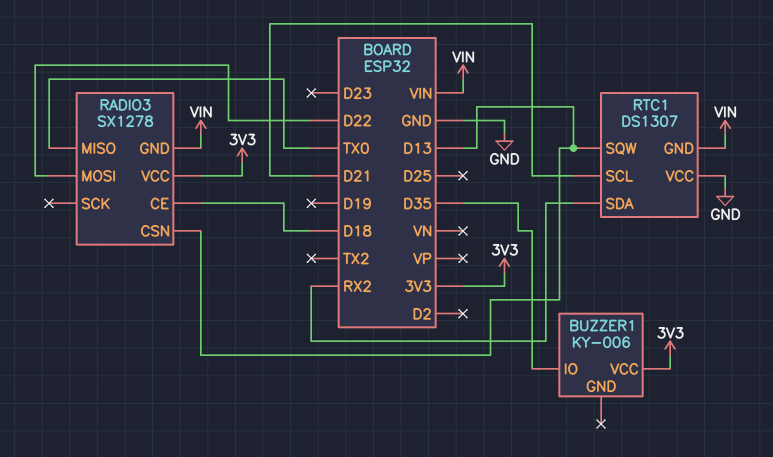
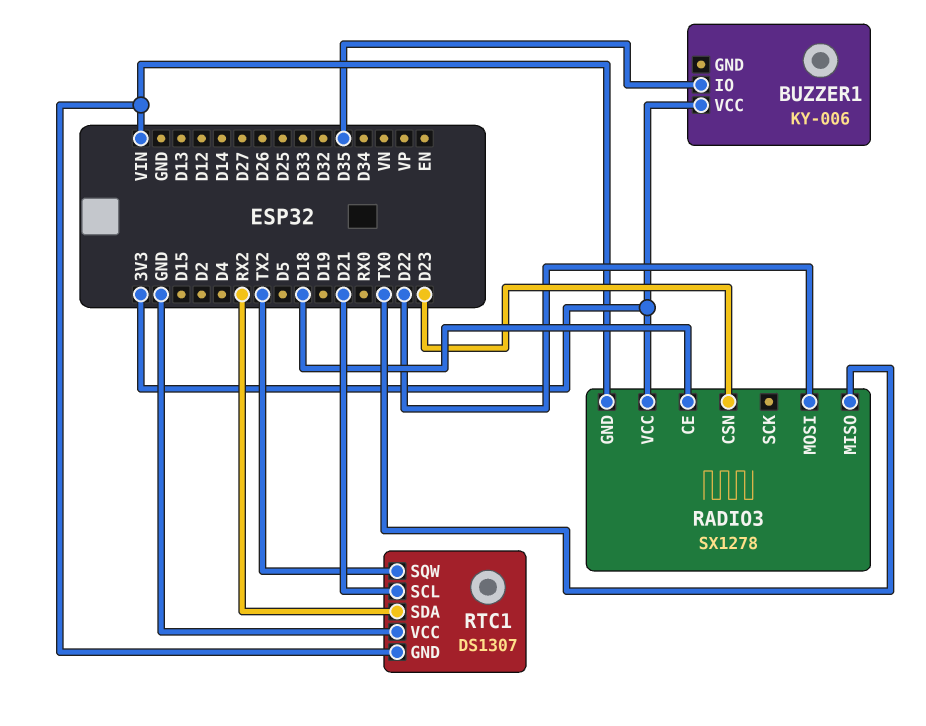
RADIO3 pin CSN: D13 -> D23
RTC1 pin SQW: D13 -> TX2

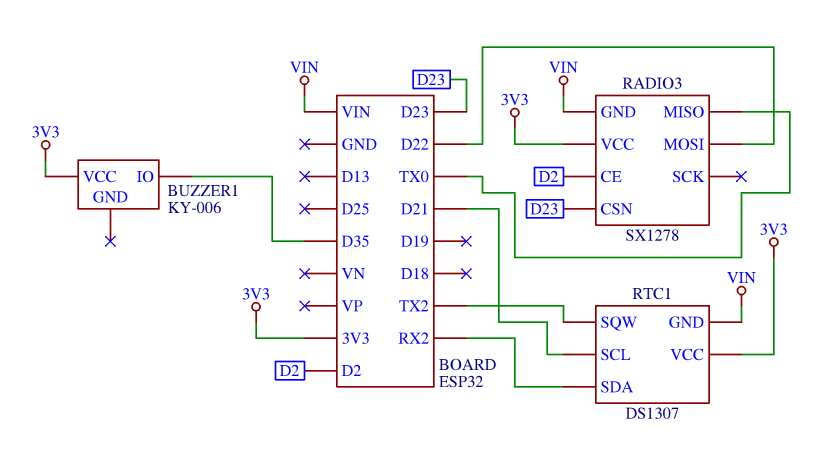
RADIO3 pin CE: D18 -> D2
RTC1 pin VCC: GND -> 3V3

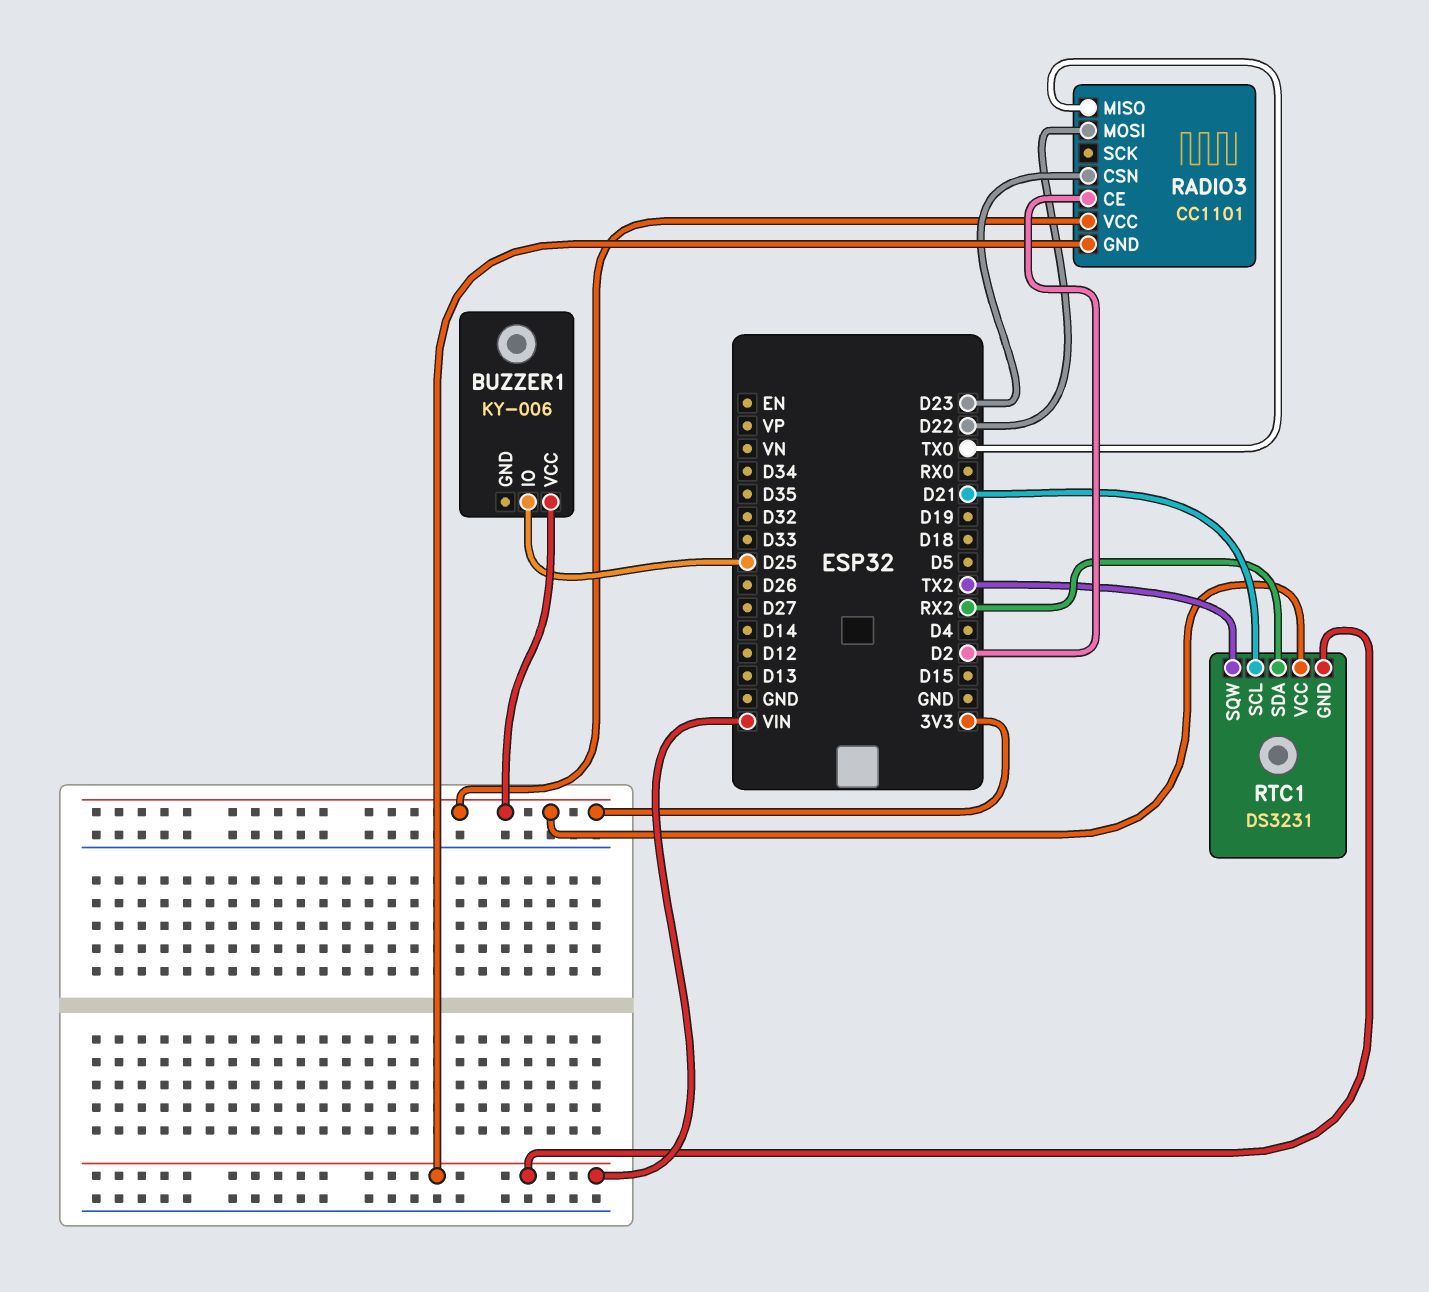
BUZZER1 pin IO: D35 -> D25
RADIO3: SX1278 -> CC1101
RTC1: DS1307 -> DS3231

